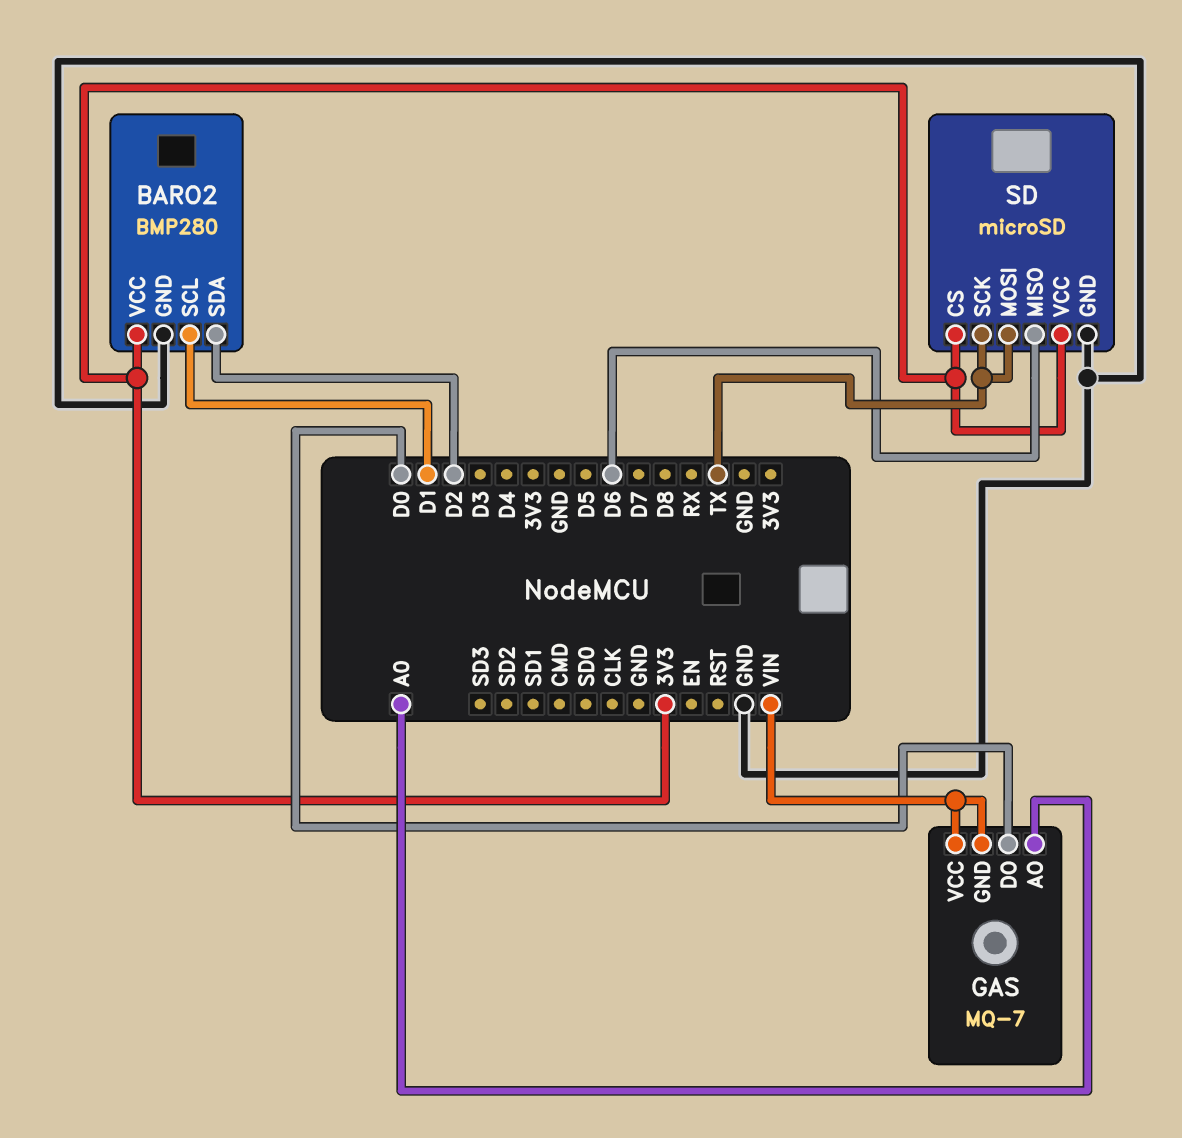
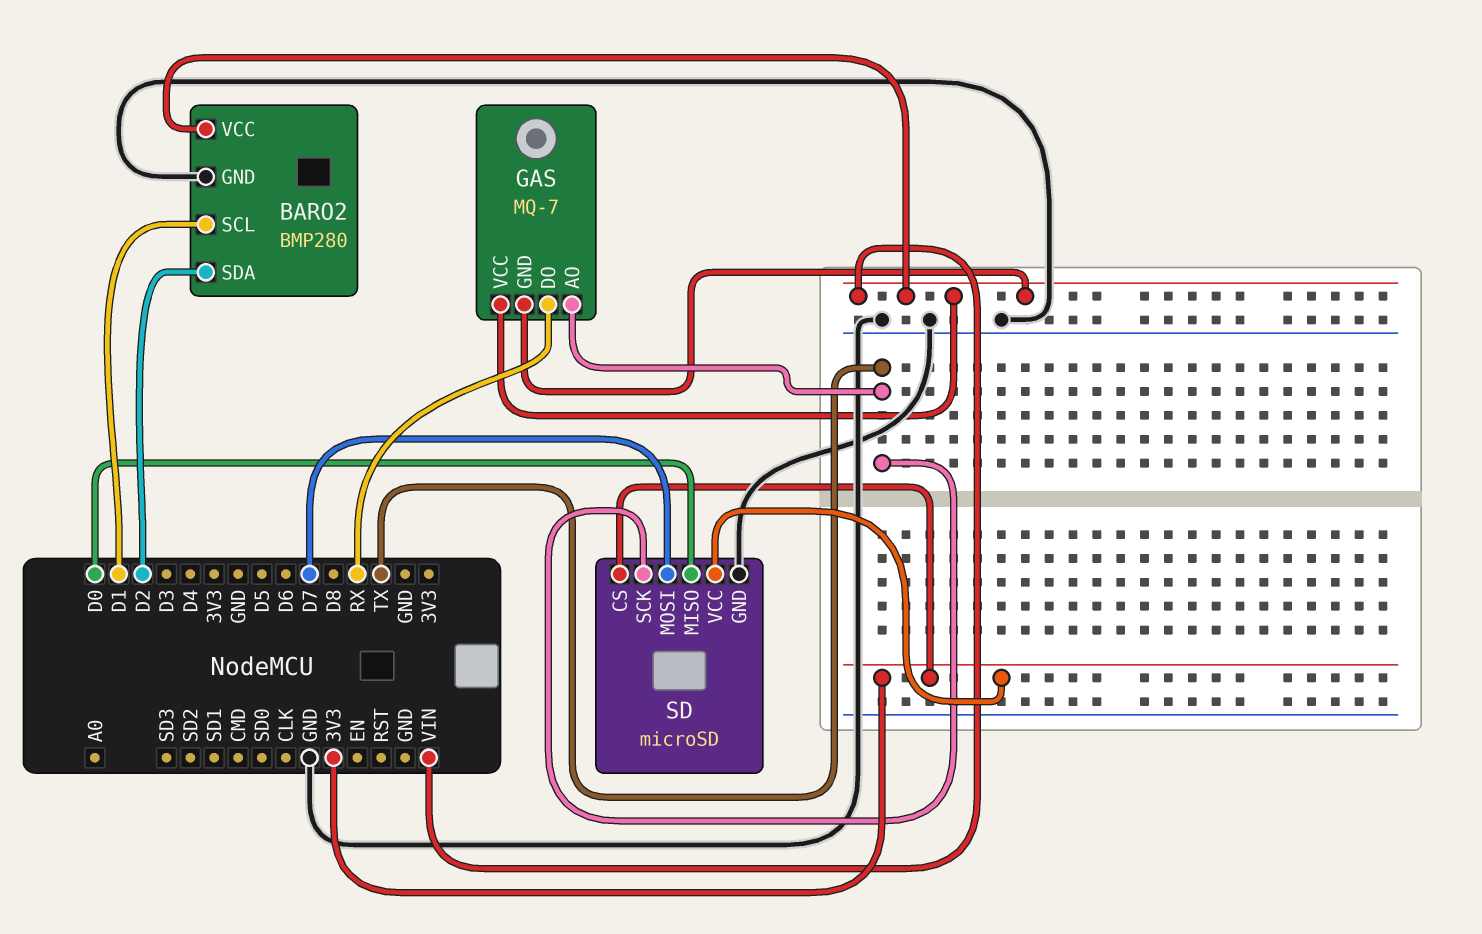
BARO2 pin VCC: 3V3 -> VIN
GAS pin AO: A0 -> TX
GAS pin DO: D0 -> RX
SD pin MISO: D6 -> D0
SD pin MOSI: TX -> D7

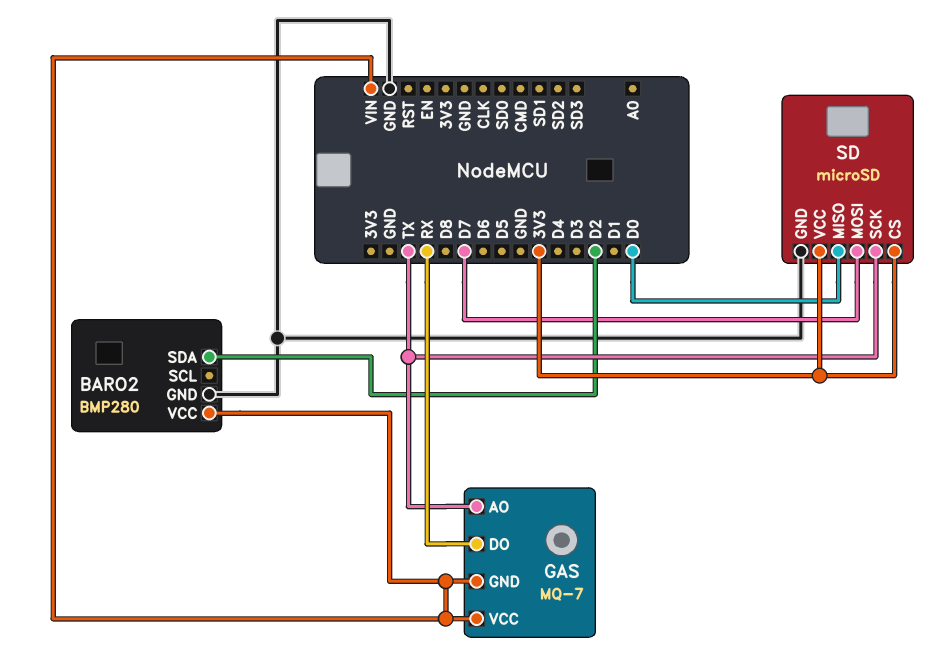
BARO2 pin SCL: D1 -> none

